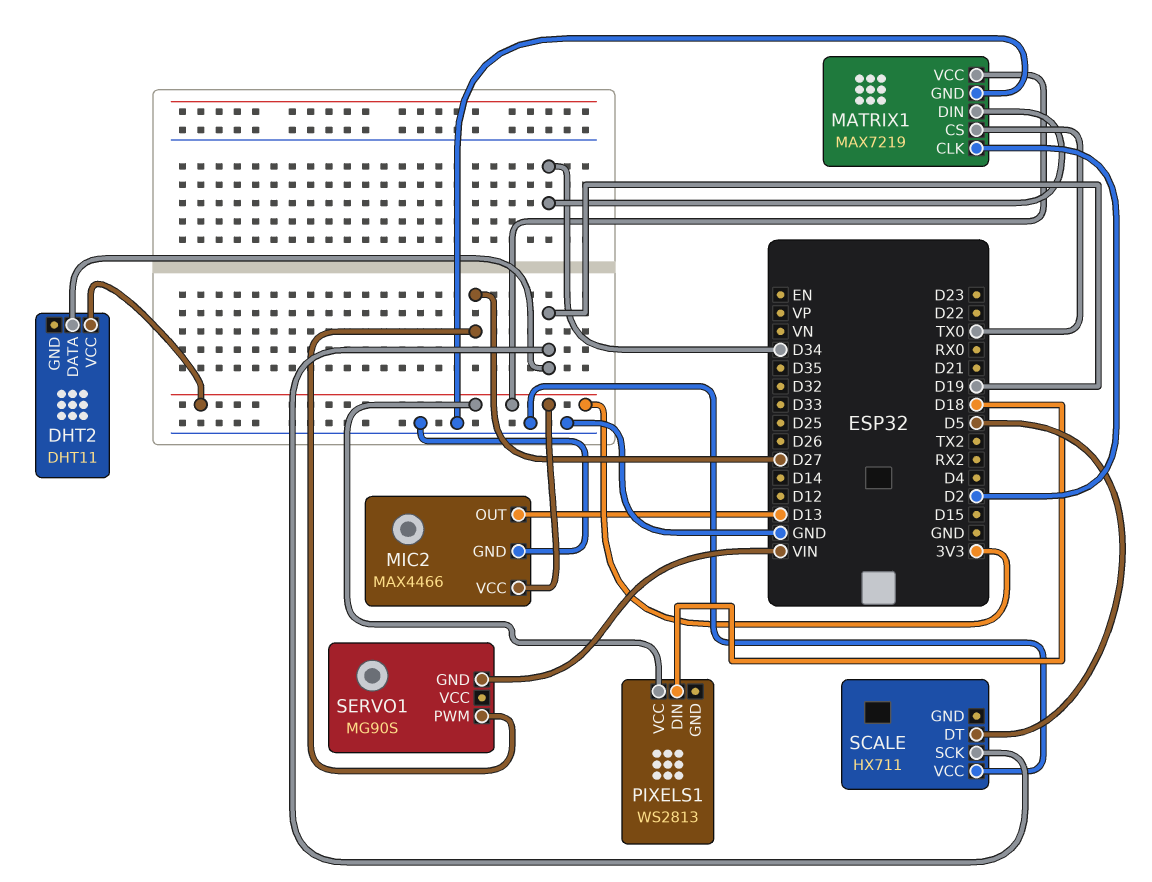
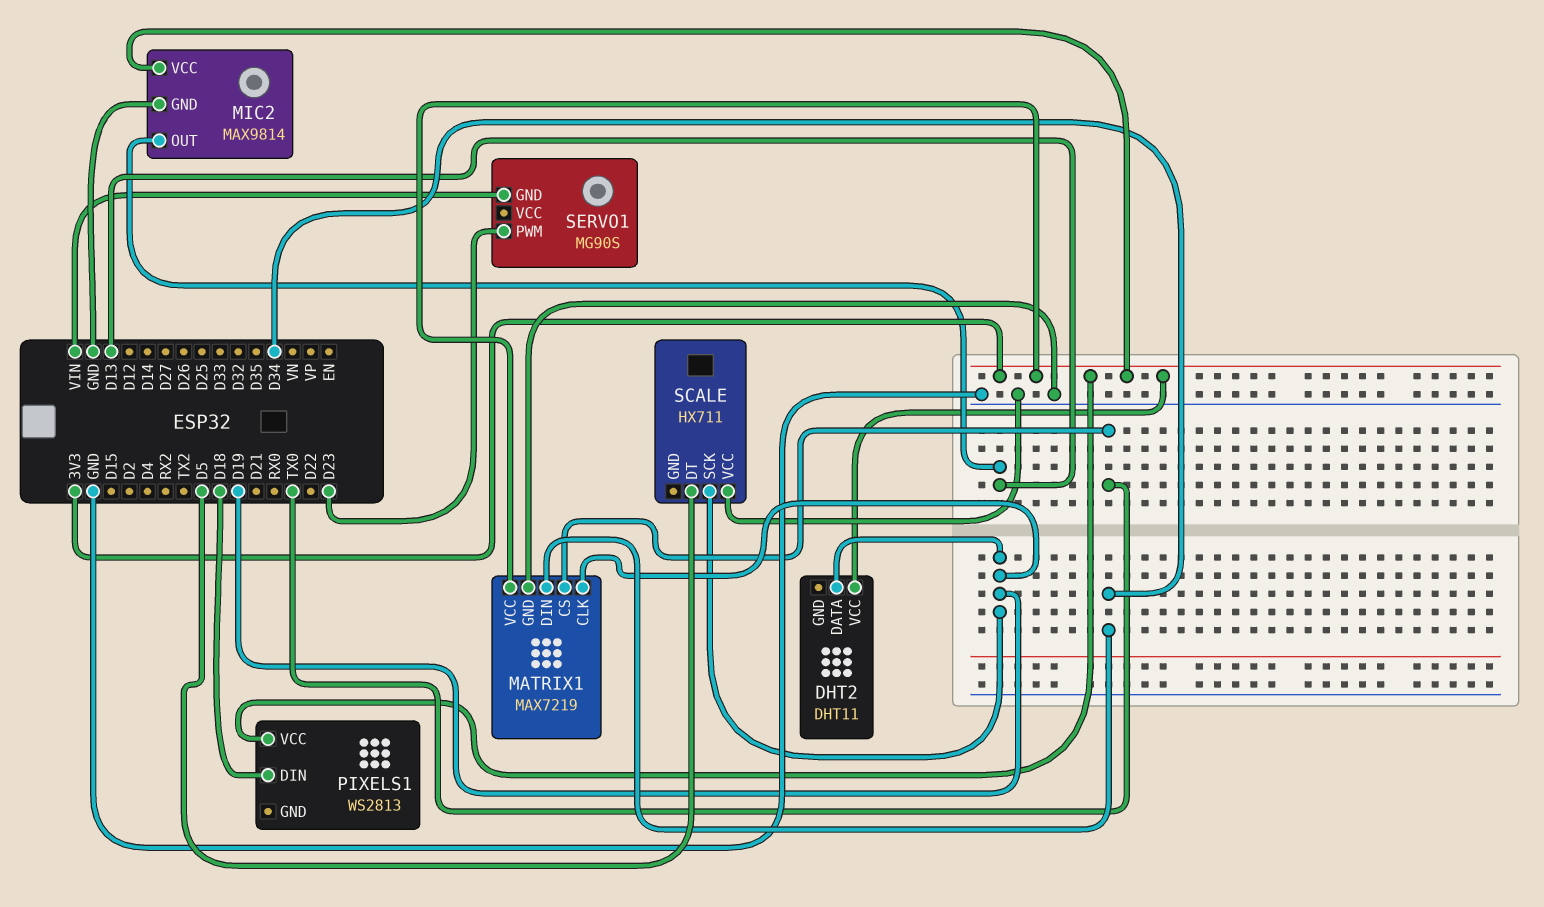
MATRIX1 pin CLK: D2 -> D19
MIC2: MAX4466 -> MAX9814
SERVO1 pin PWM: D27 -> D23

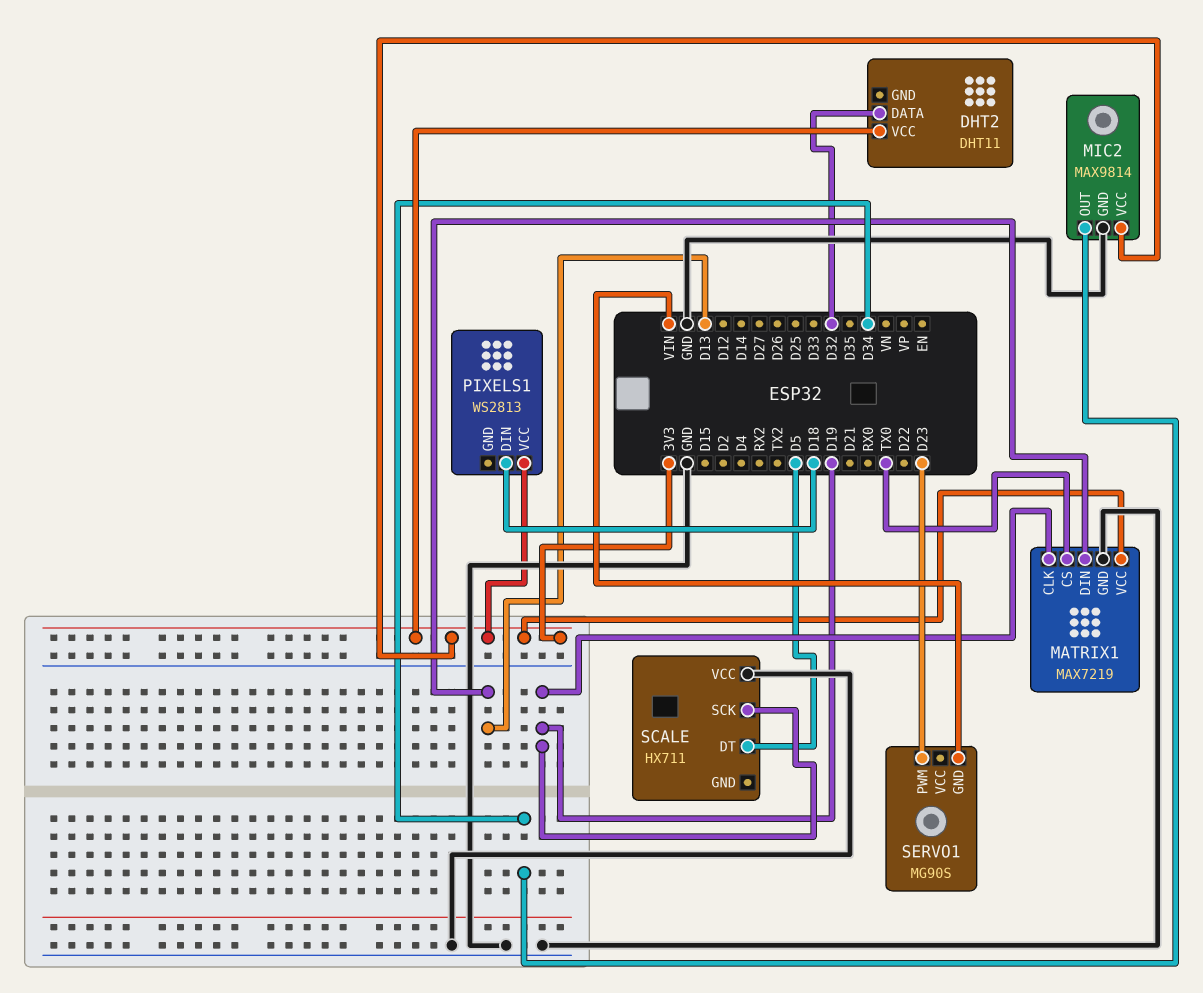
DHT2 pin DATA: D19 -> D32
MATRIX1 pin DIN: D34 -> D13
MIC2 pin OUT: D13 -> D34

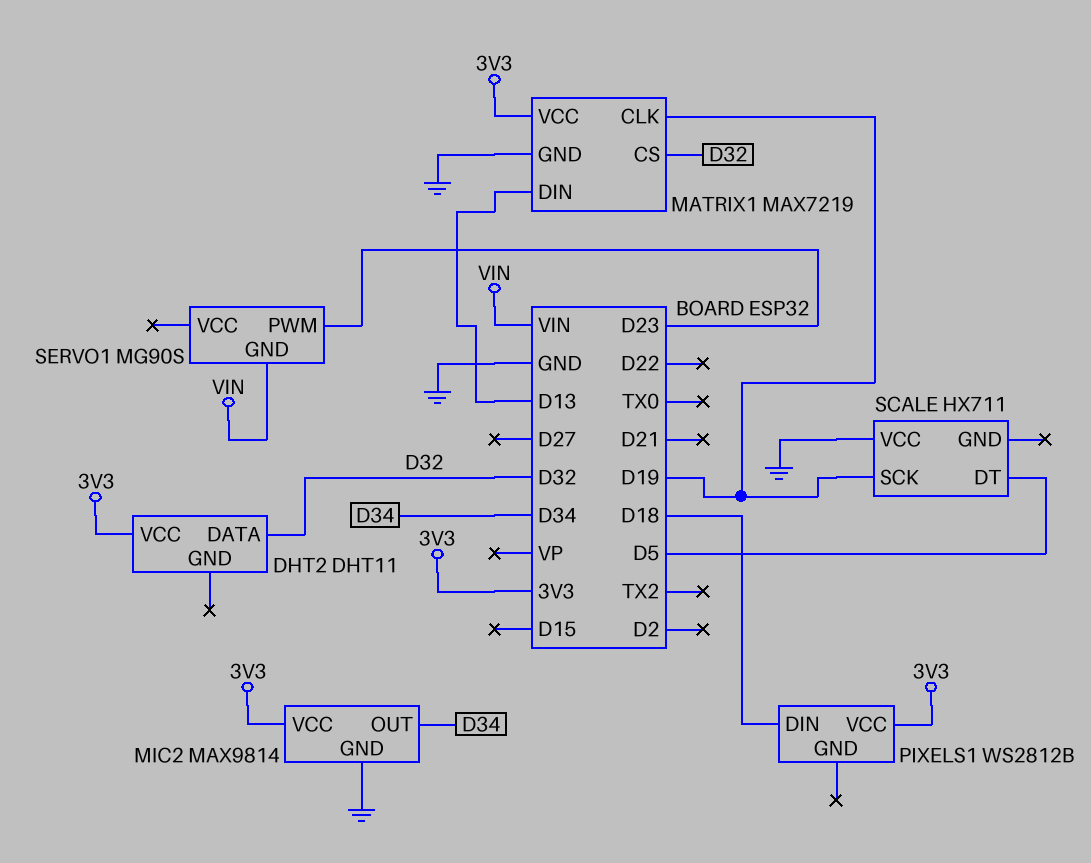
MATRIX1 pin CS: TX0 -> D32
PIXELS1: WS2813 -> WS2812B

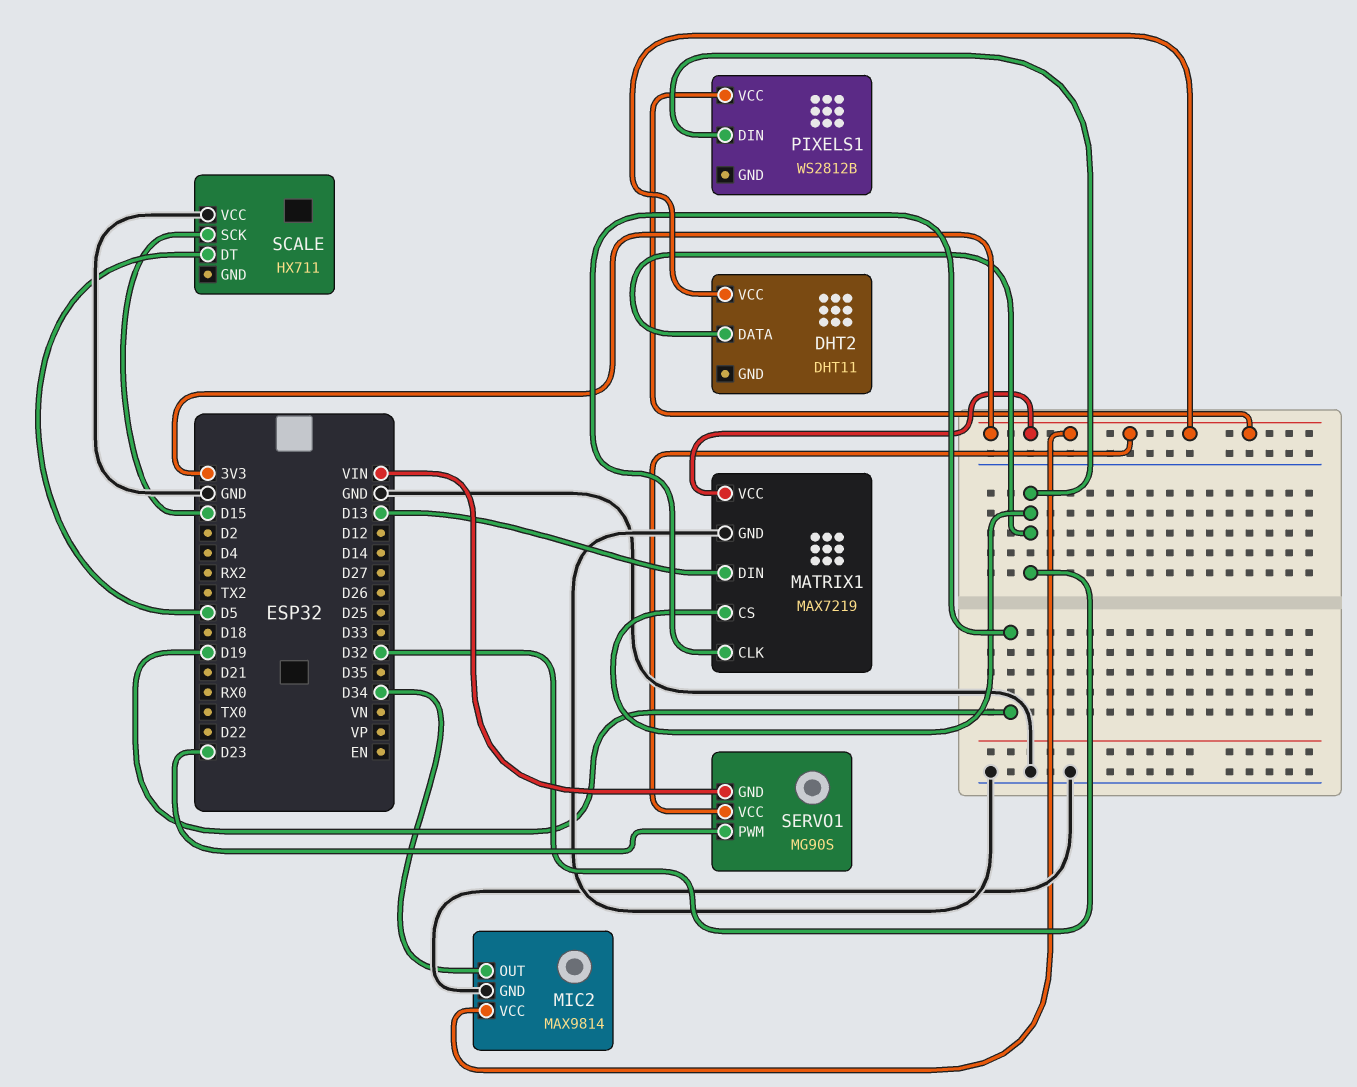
PIXELS1 pin DIN: D18 -> D32
SCALE pin SCK: D19 -> D15
SERVO1 pin VCC: none -> 3V3

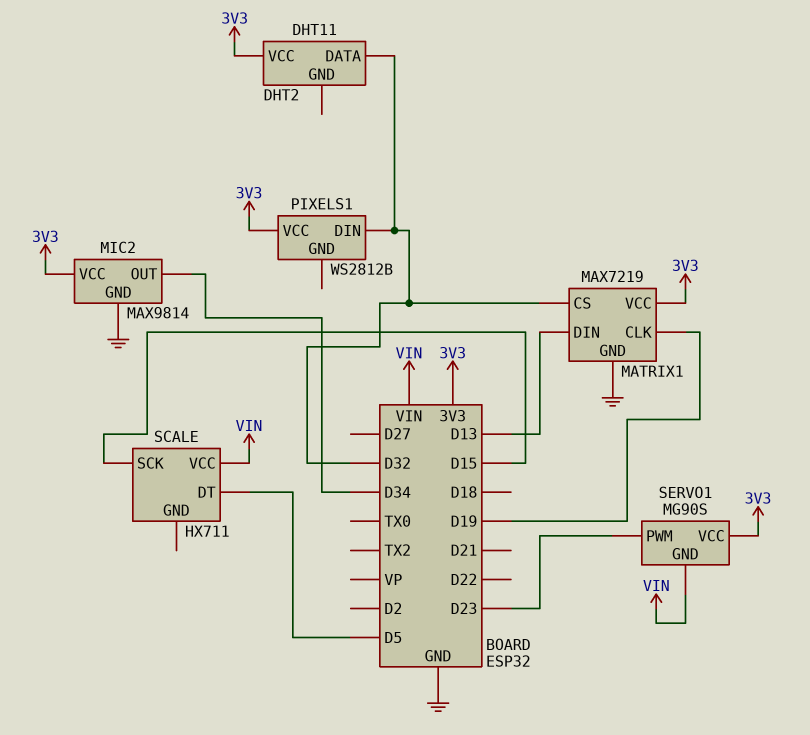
SCALE pin VCC: GND -> VIN

